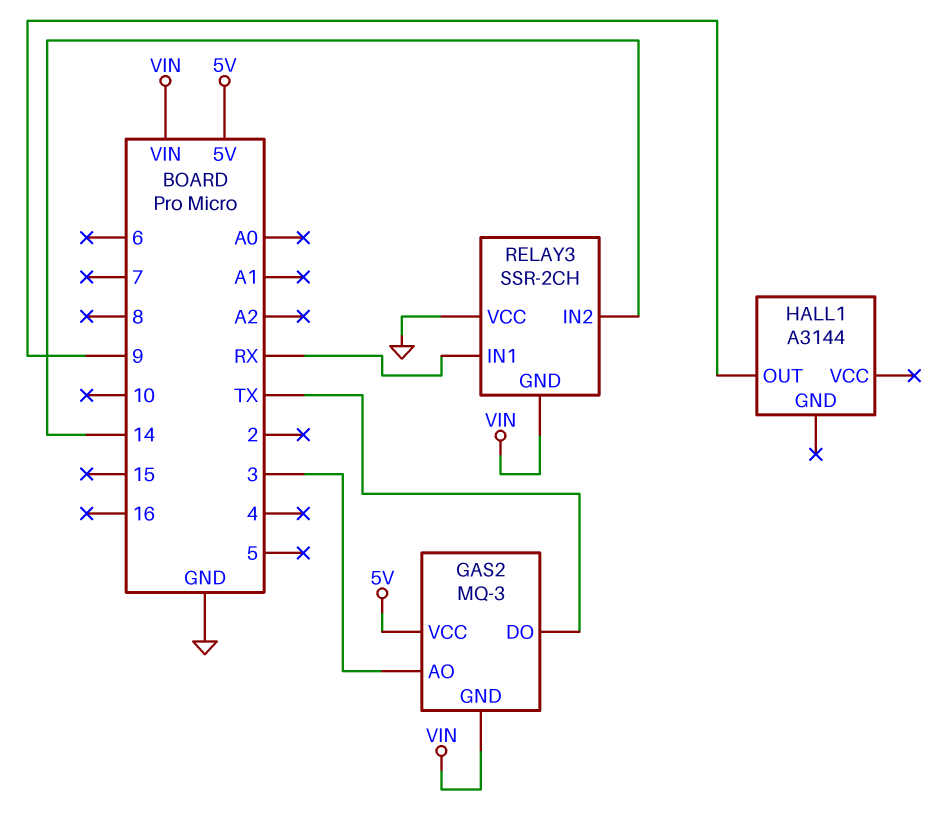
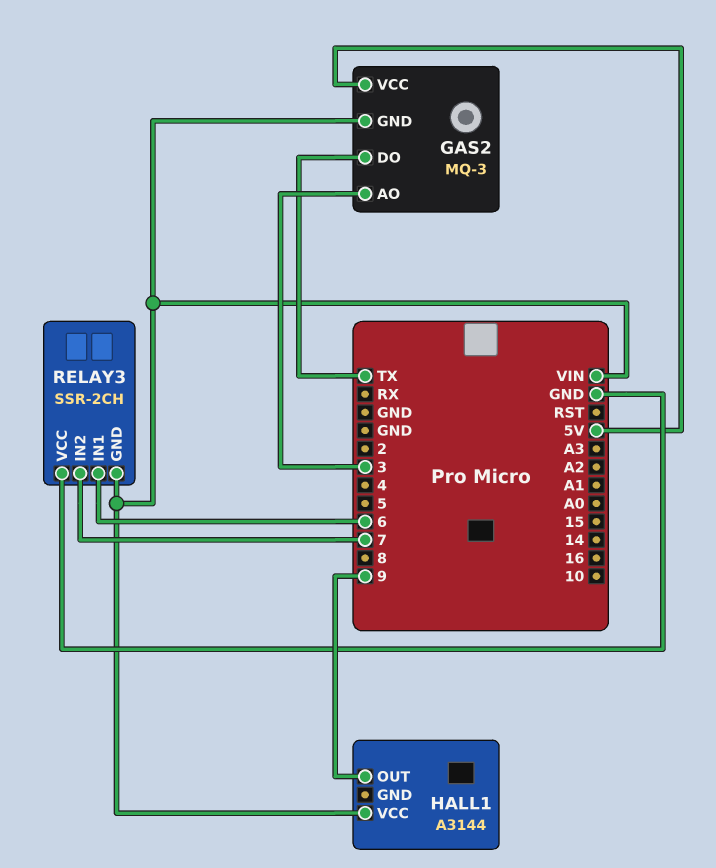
HALL1 pin VCC: none -> VIN
RELAY3 pin IN1: RX -> 6
RELAY3 pin IN2: 14 -> 7

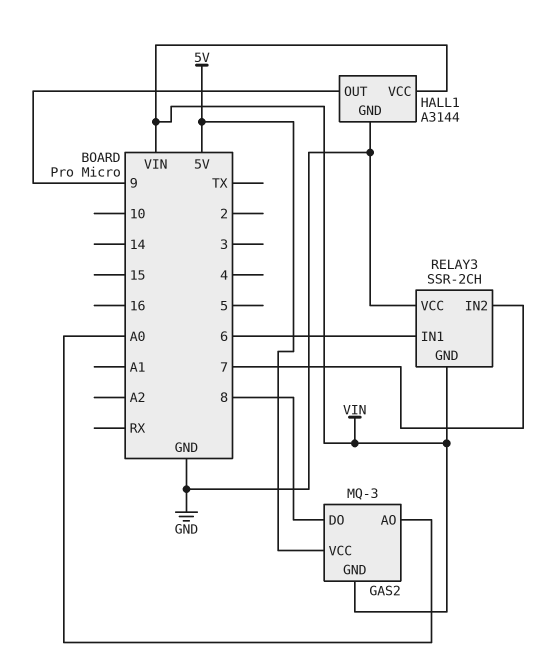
GAS2 pin AO: 3 -> A0
GAS2 pin DO: TX -> 8
HALL1 pin GND: none -> GND

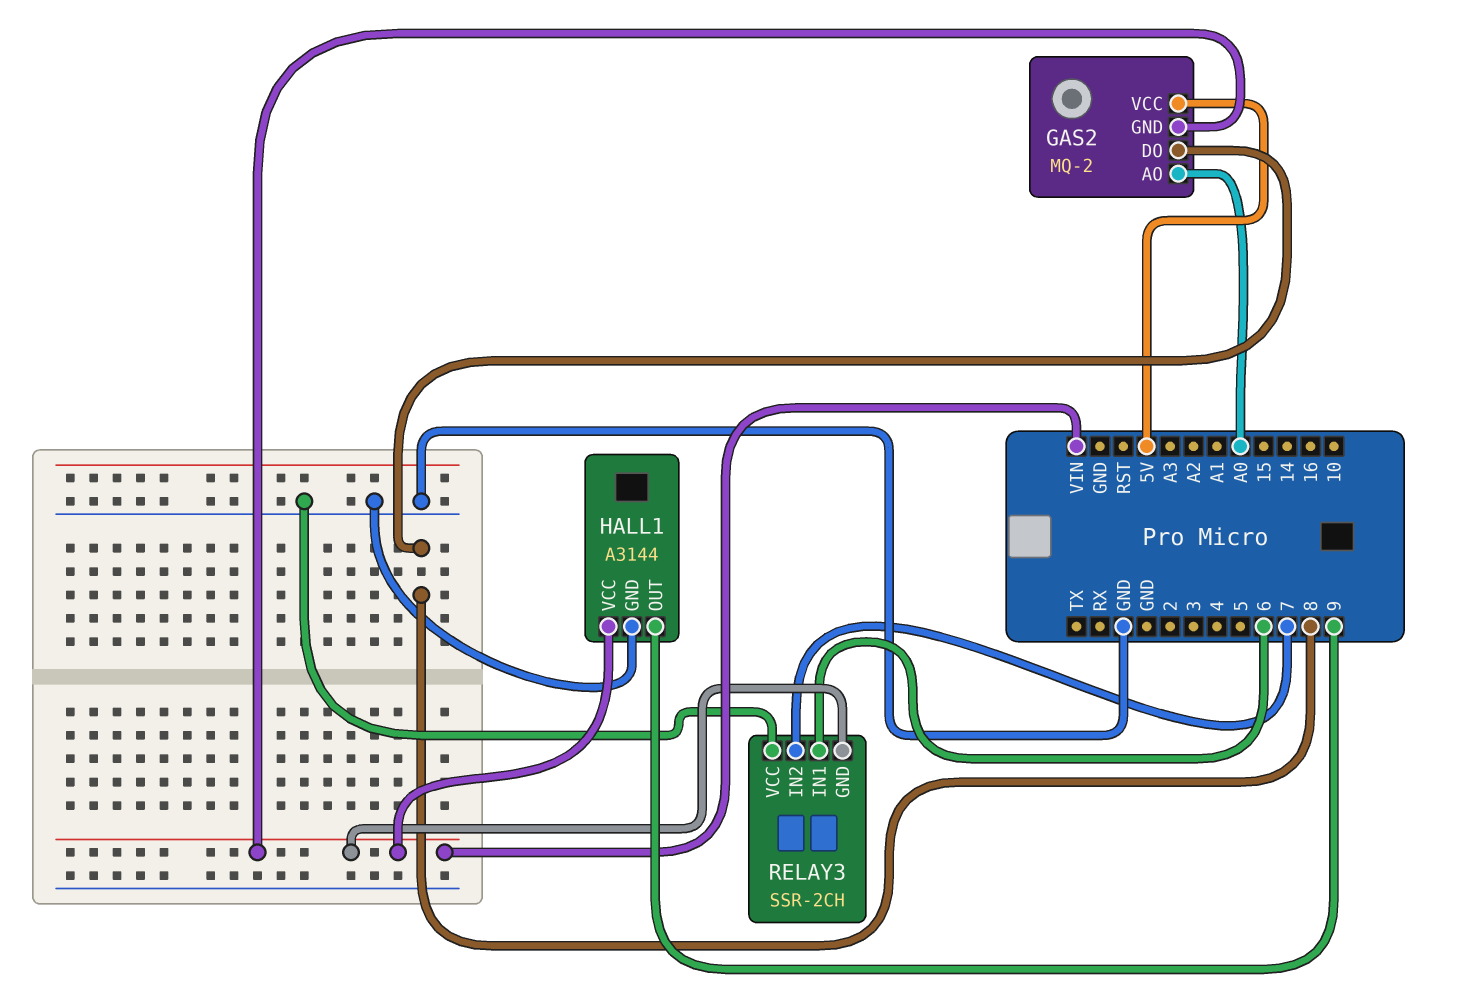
GAS2: MQ-3 -> MQ-2

